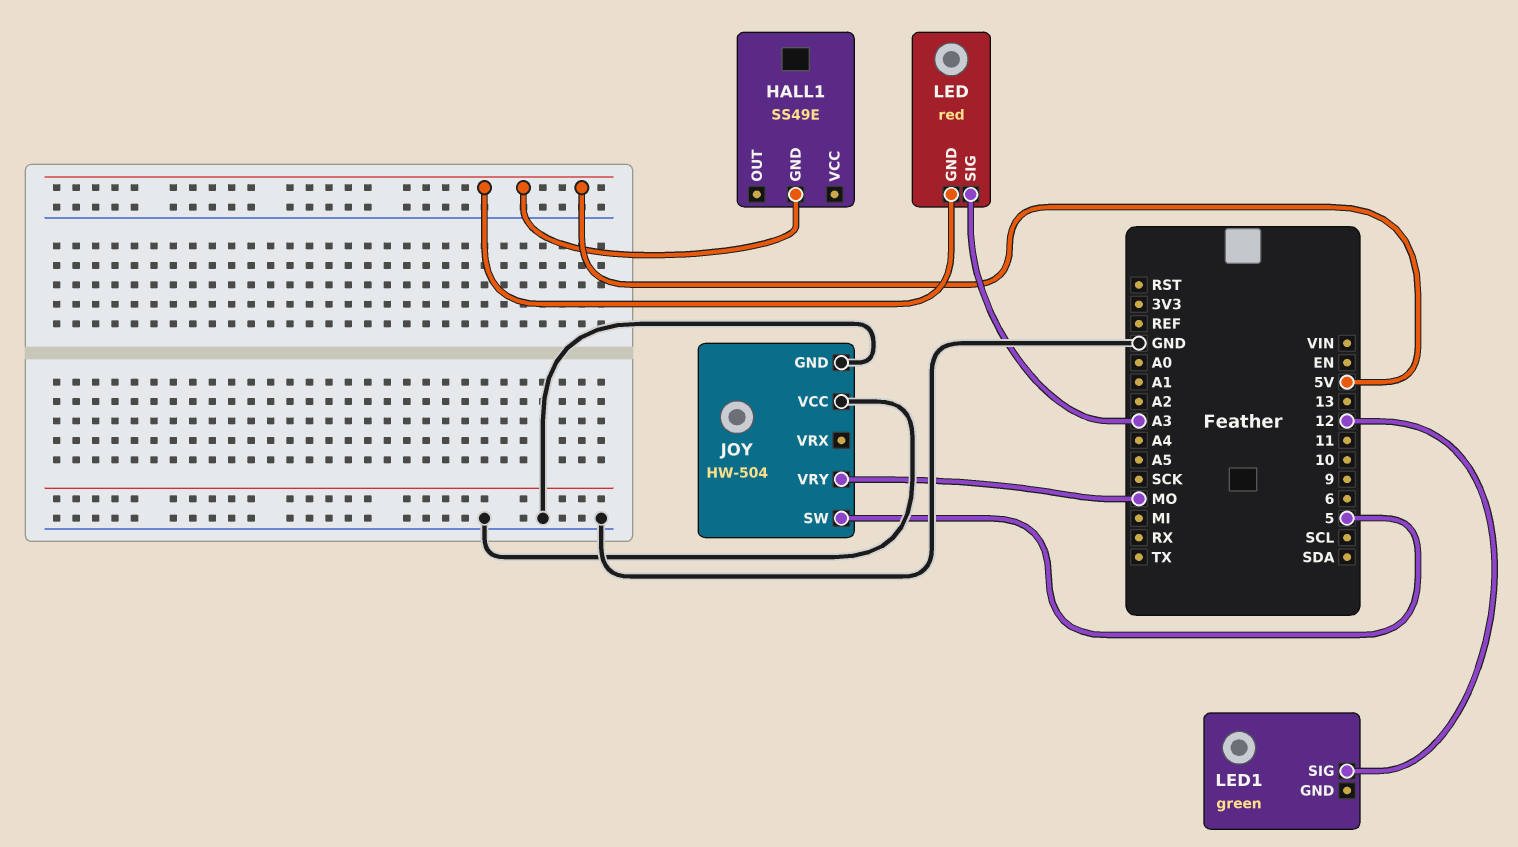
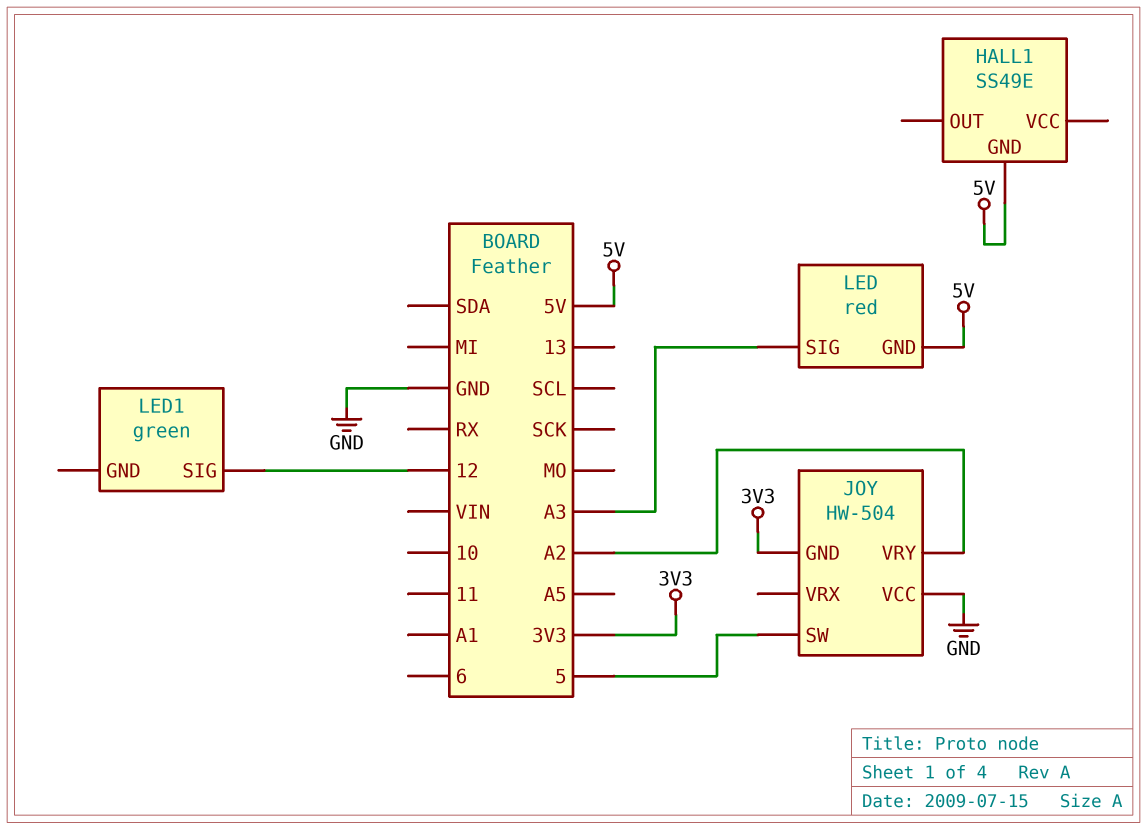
JOY pin GND: GND -> 3V3
JOY pin VRY: MO -> A2

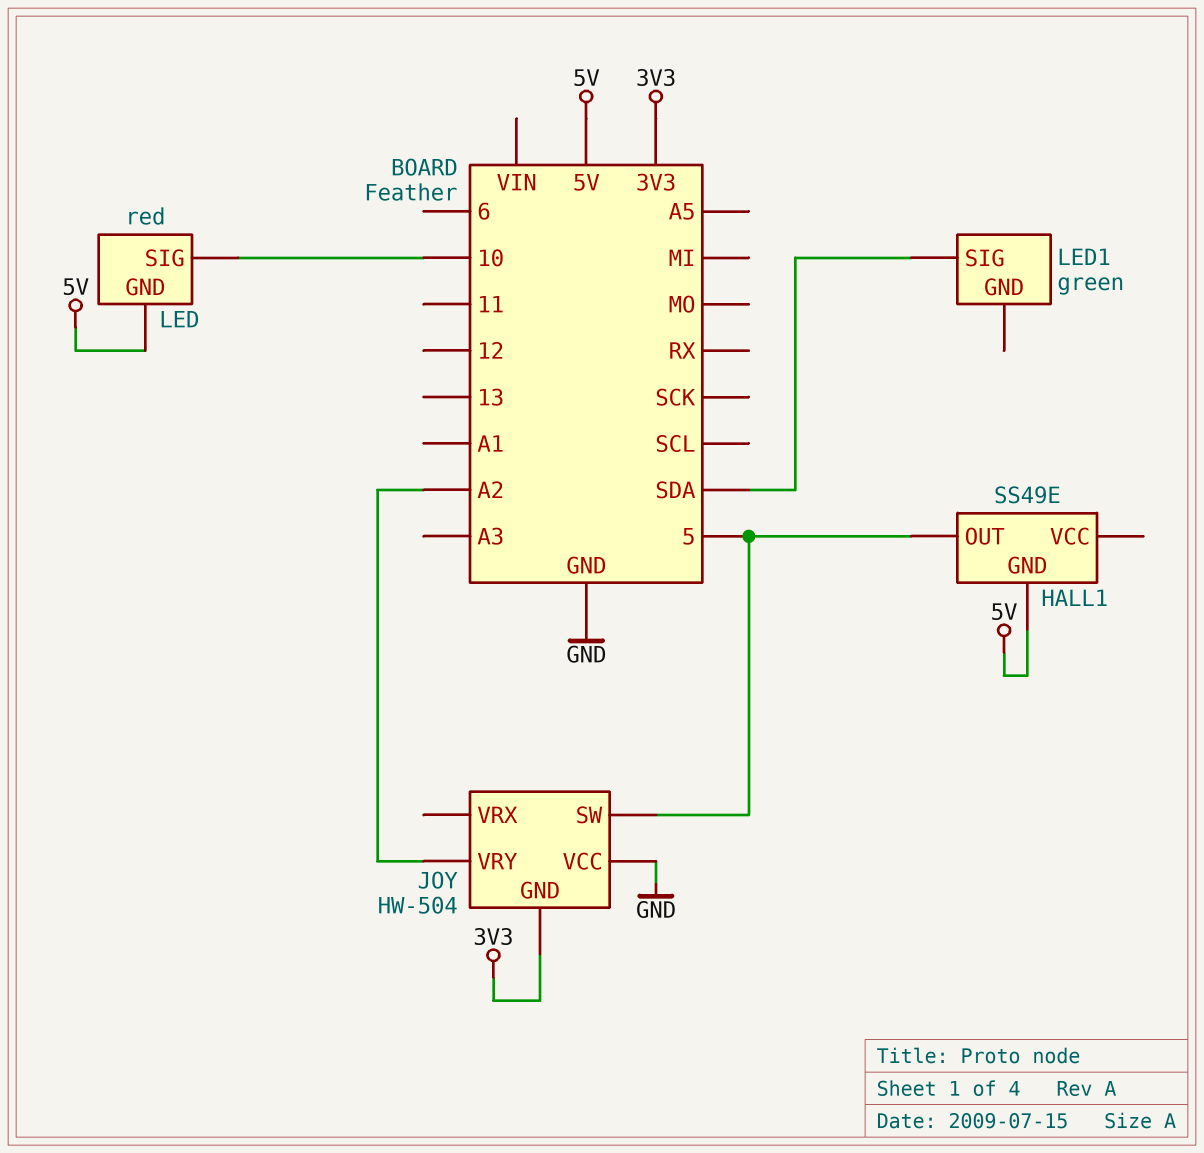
HALL1 pin OUT: none -> 5
LED pin SIG: A3 -> 10
LED1 pin SIG: 12 -> SDA

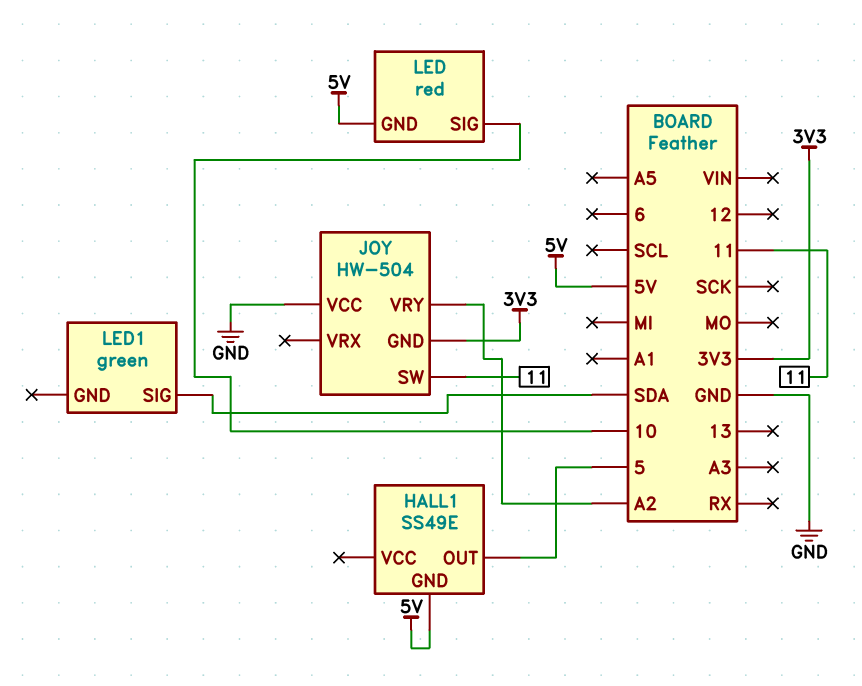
JOY pin SW: 5 -> 11

